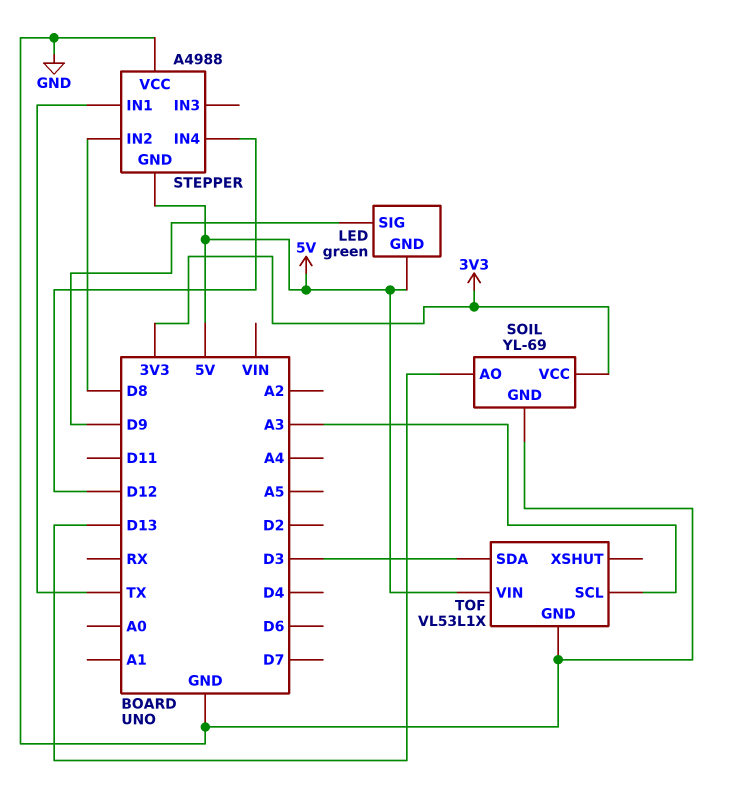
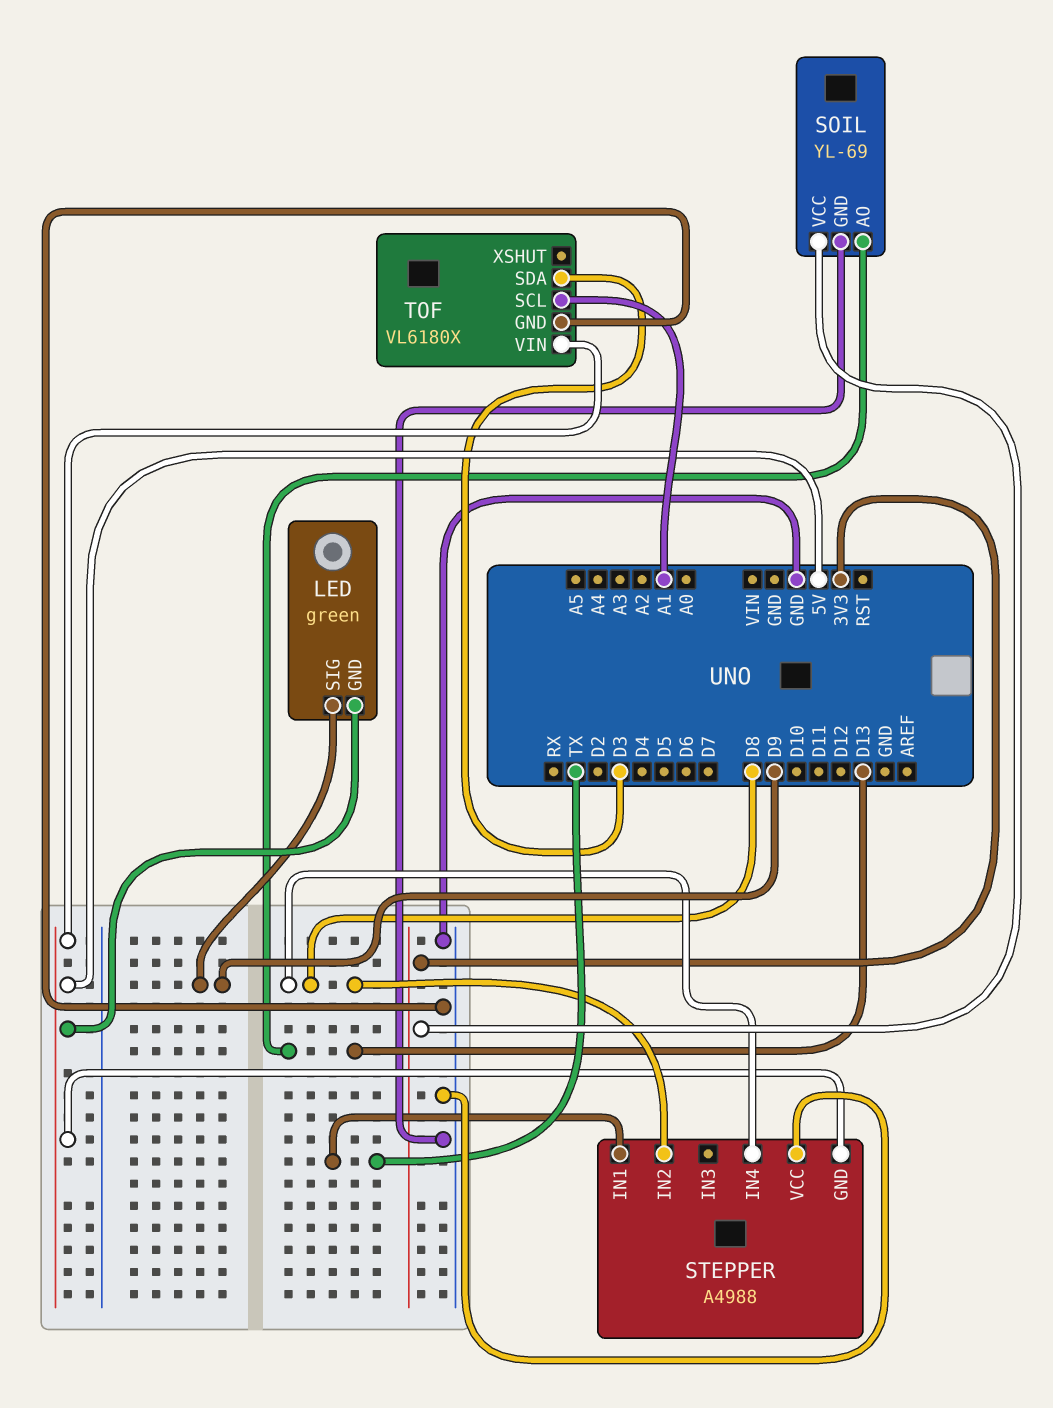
STEPPER pin IN4: D12 -> D8
TOF: VL53L1X -> VL6180X
TOF pin SCL: A3 -> A1

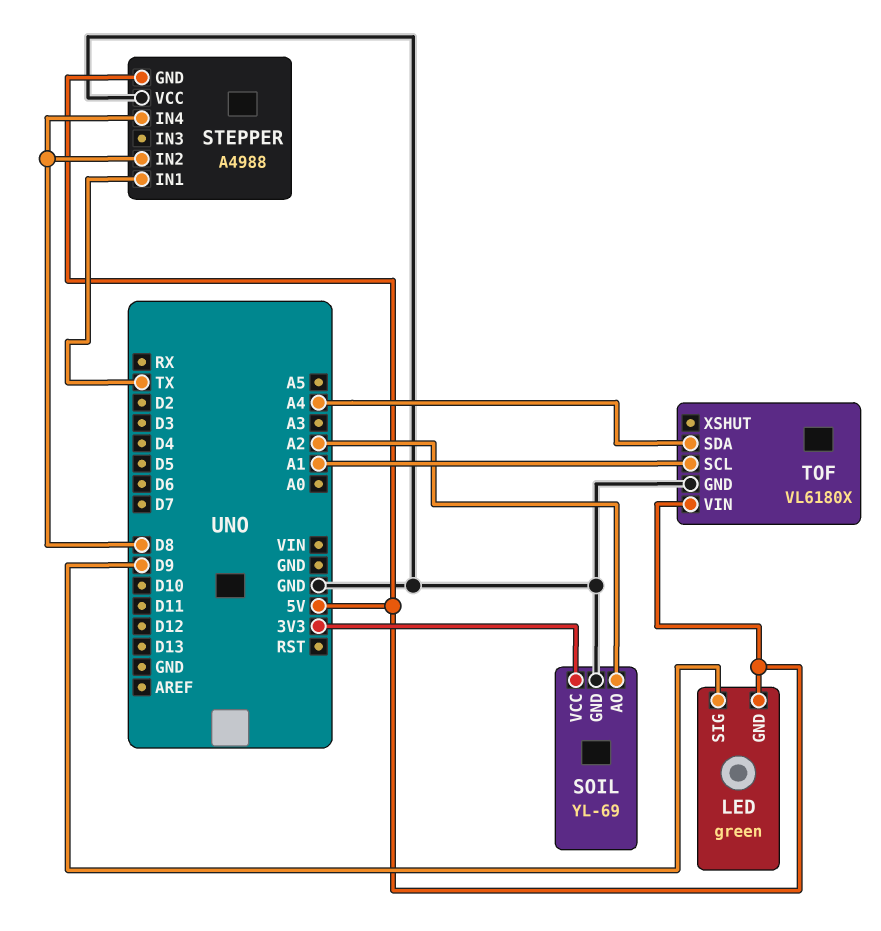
SOIL pin AO: D13 -> A2
TOF pin SDA: D3 -> A4

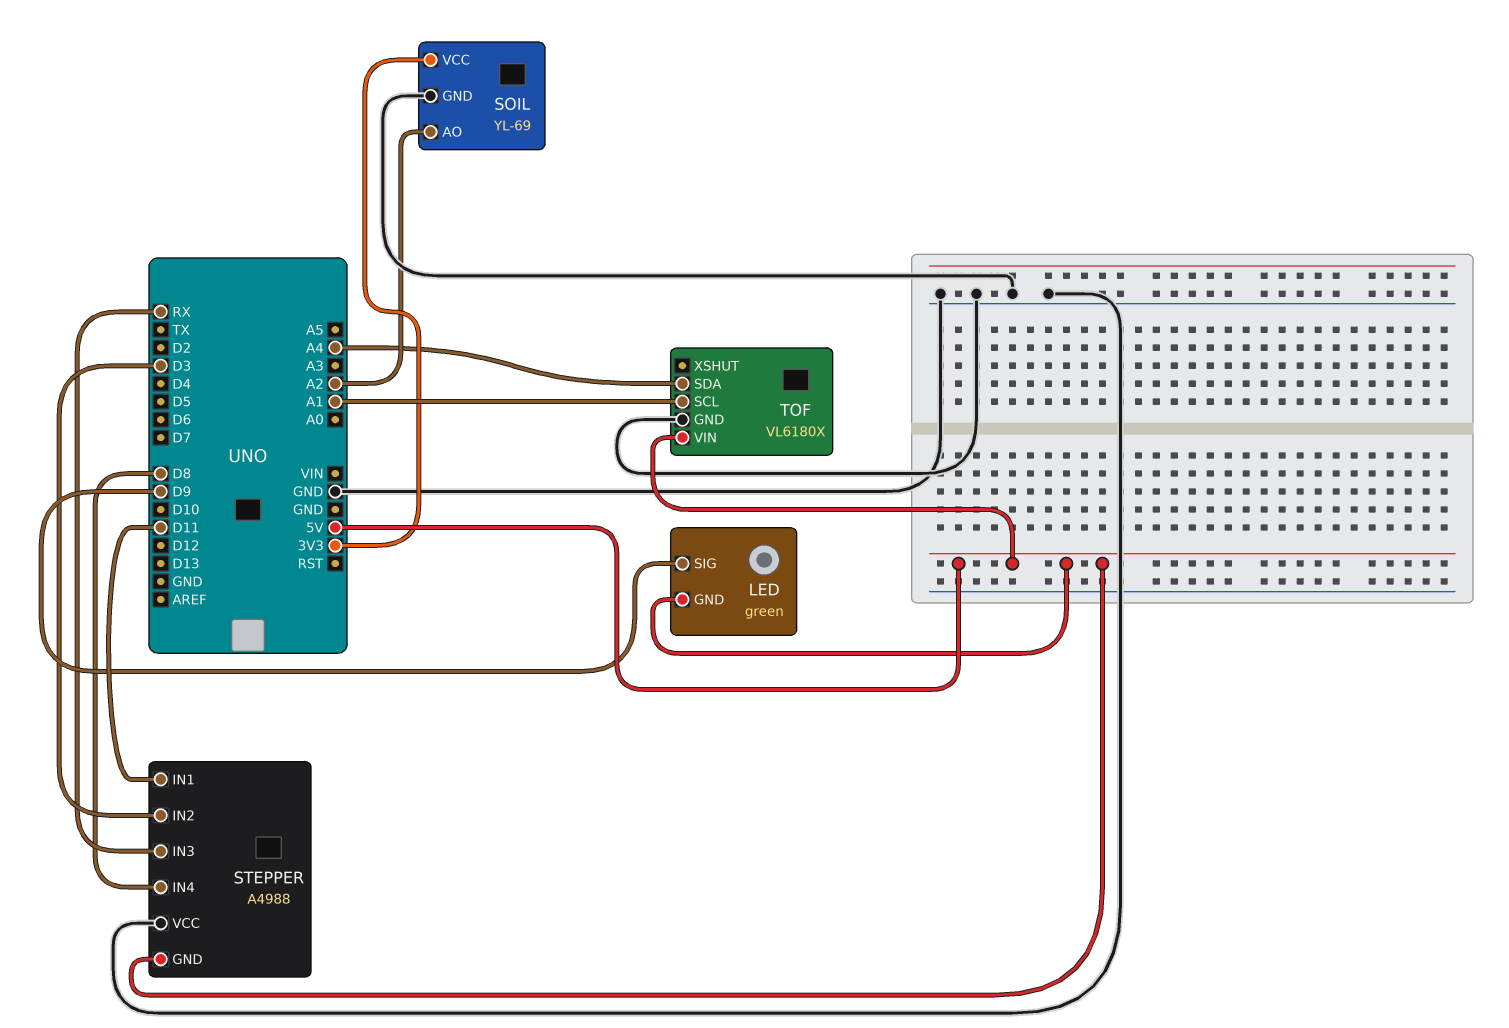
STEPPER pin IN1: TX -> D11
STEPPER pin IN2: D8 -> D3
STEPPER pin IN3: none -> RX

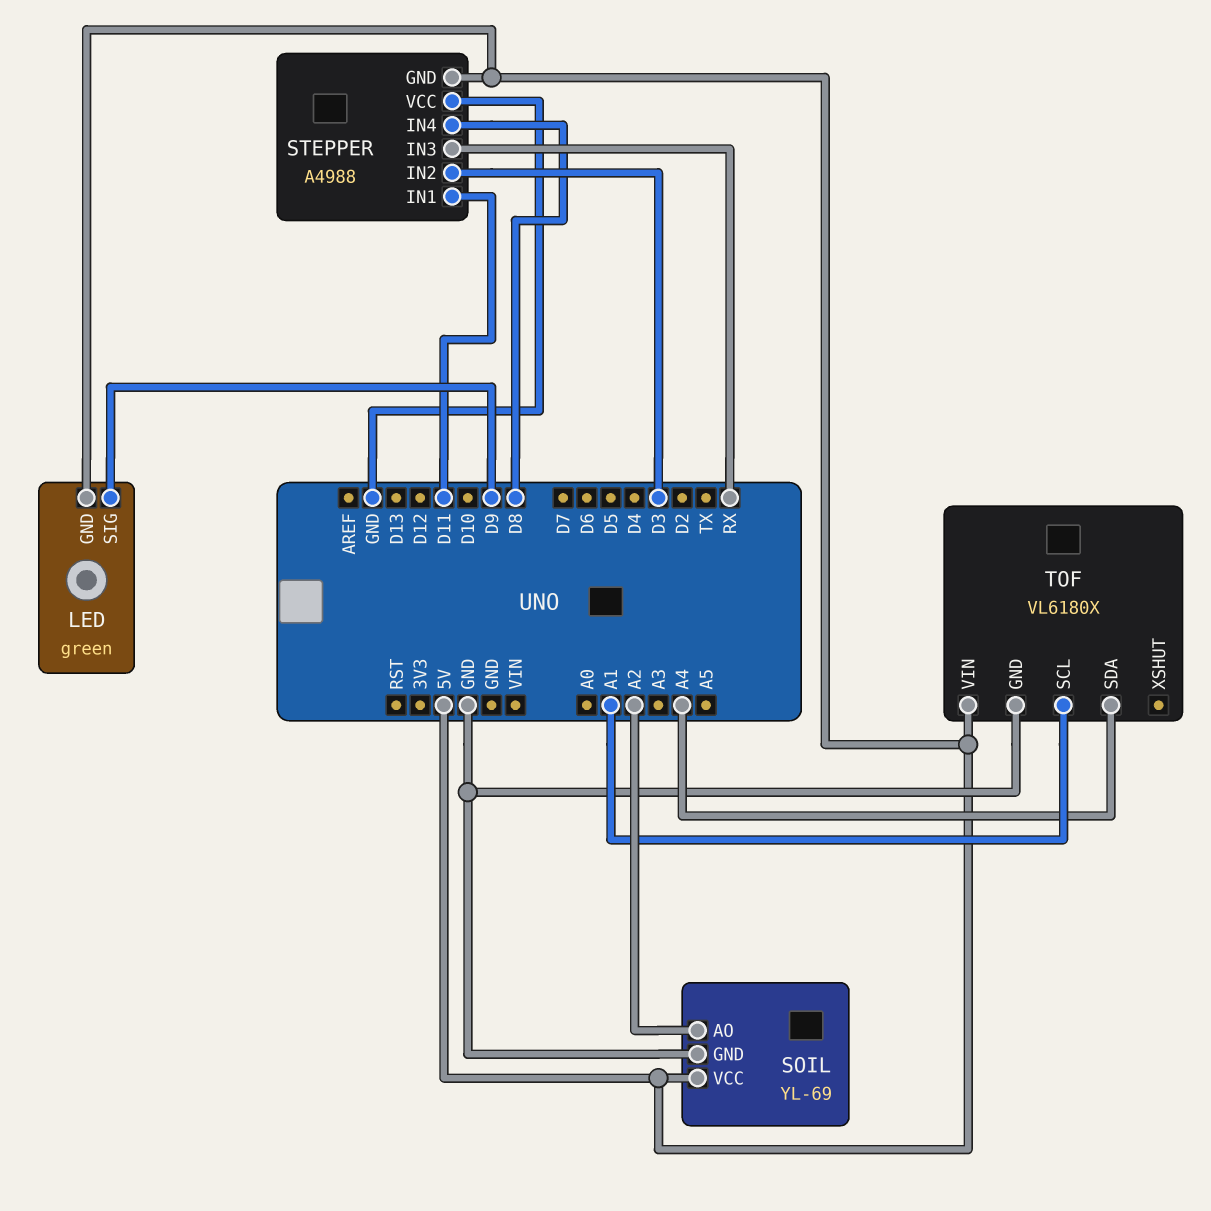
SOIL pin VCC: 3V3 -> 5V

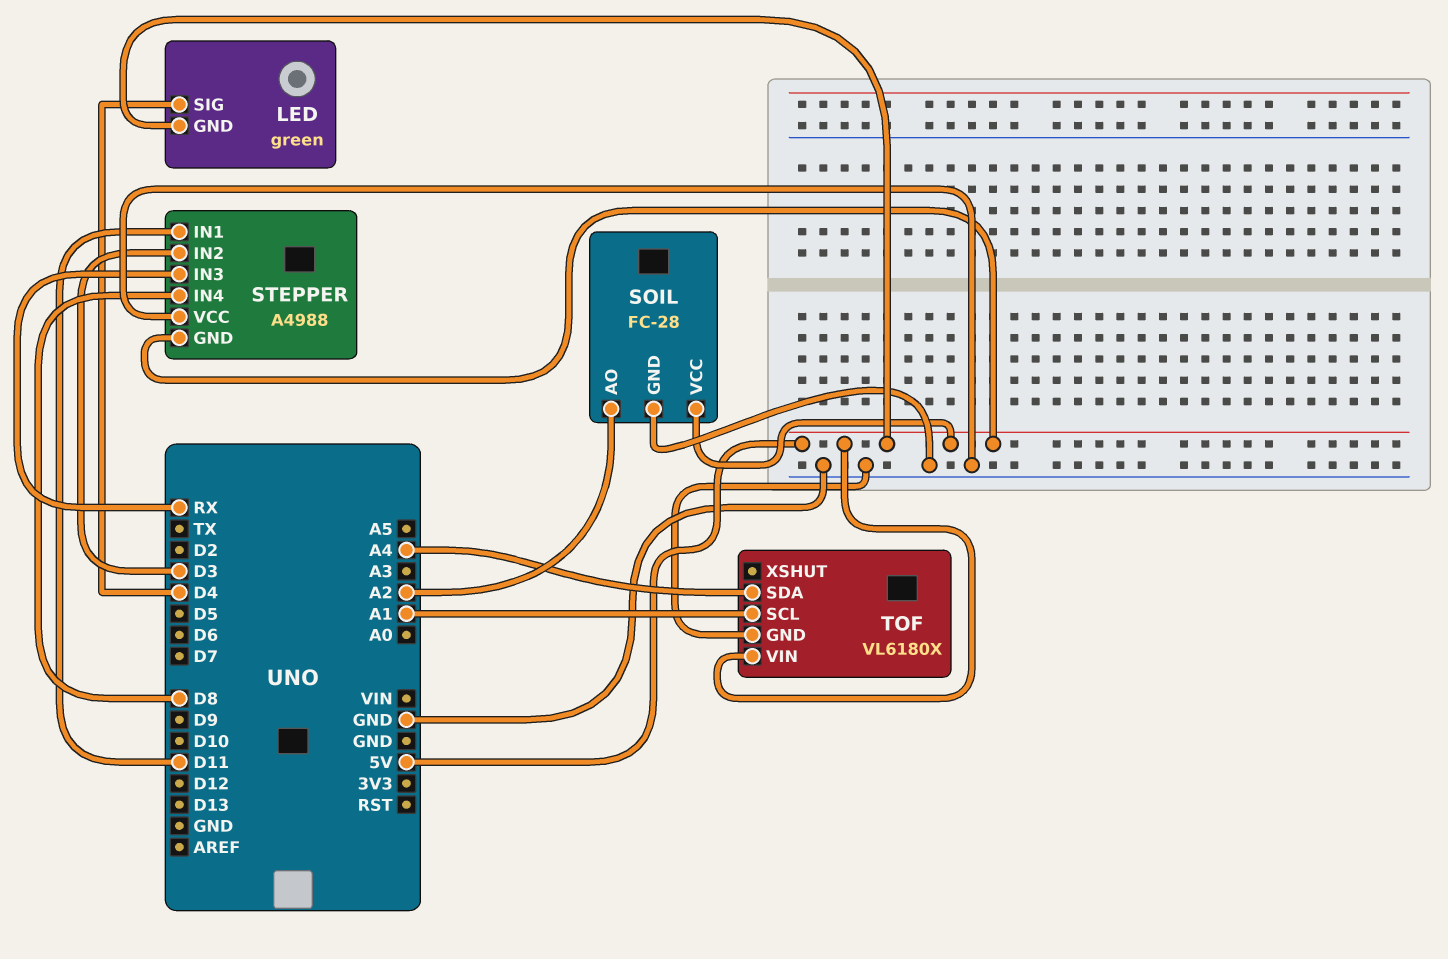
LED pin SIG: D9 -> D4
SOIL: YL-69 -> FC-28

